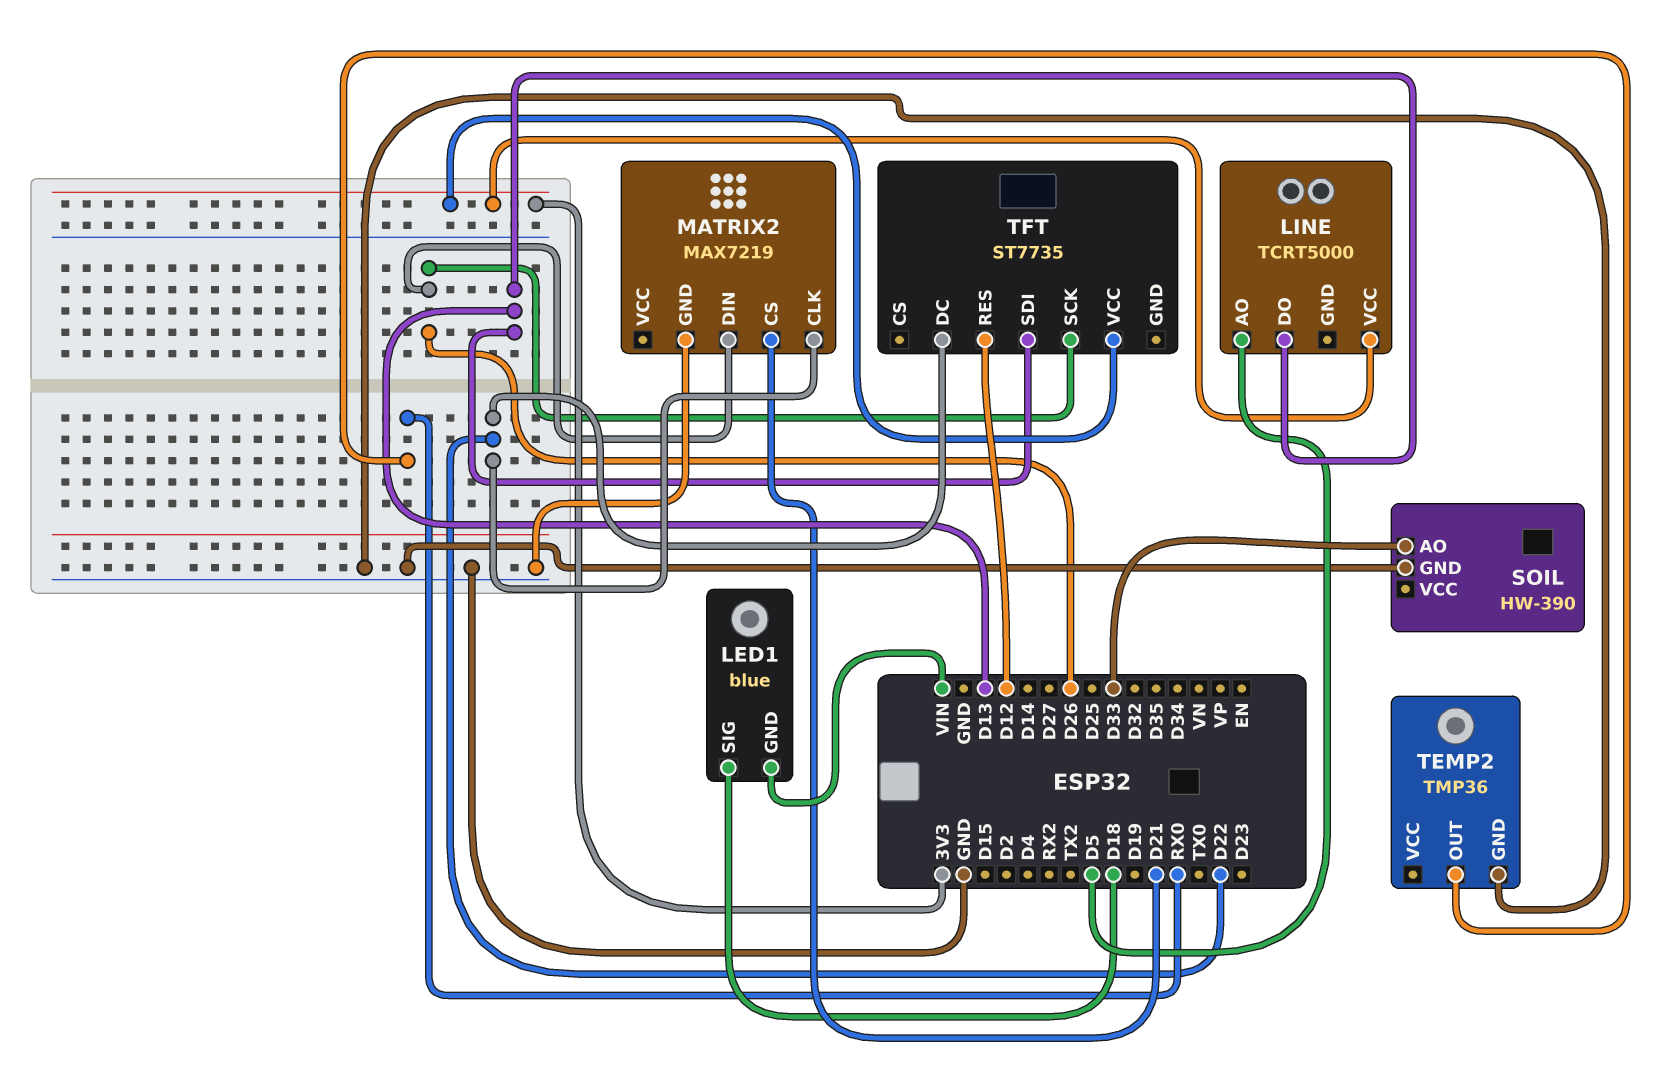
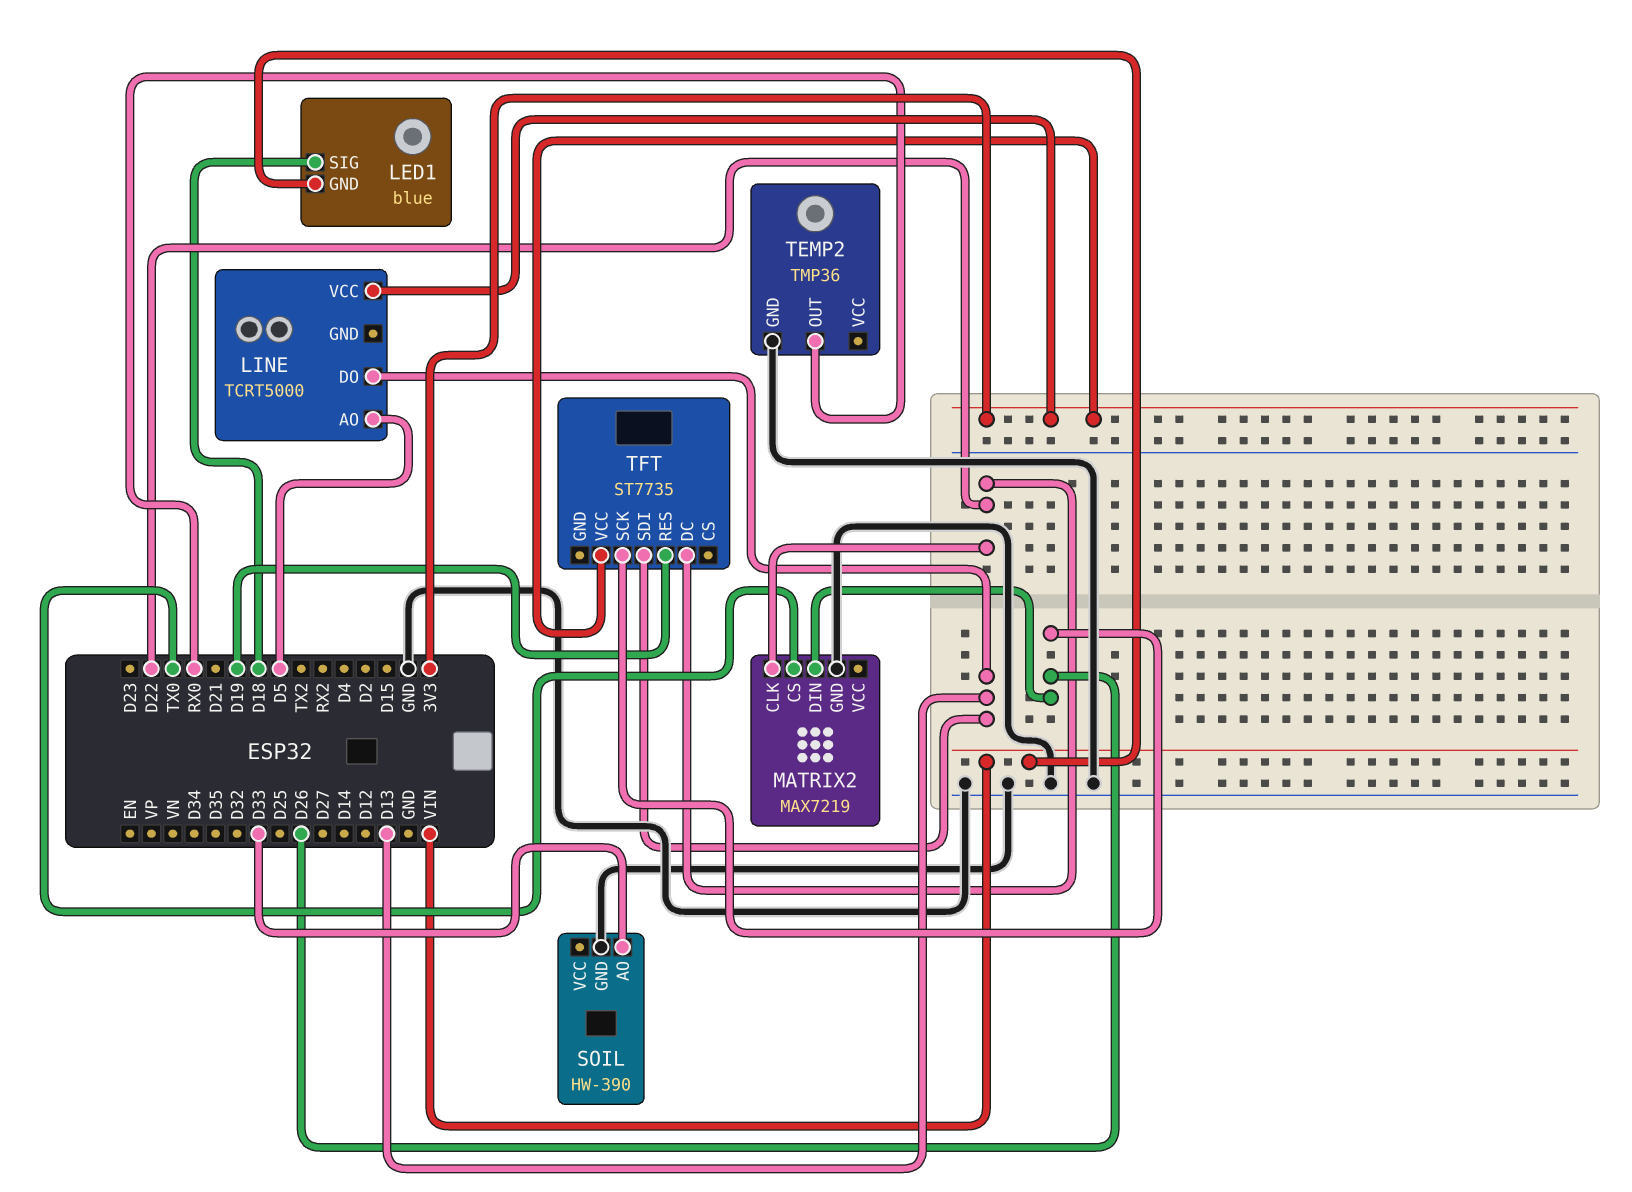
MATRIX2 pin CS: D21 -> TX0
TFT pin RES: D12 -> D19

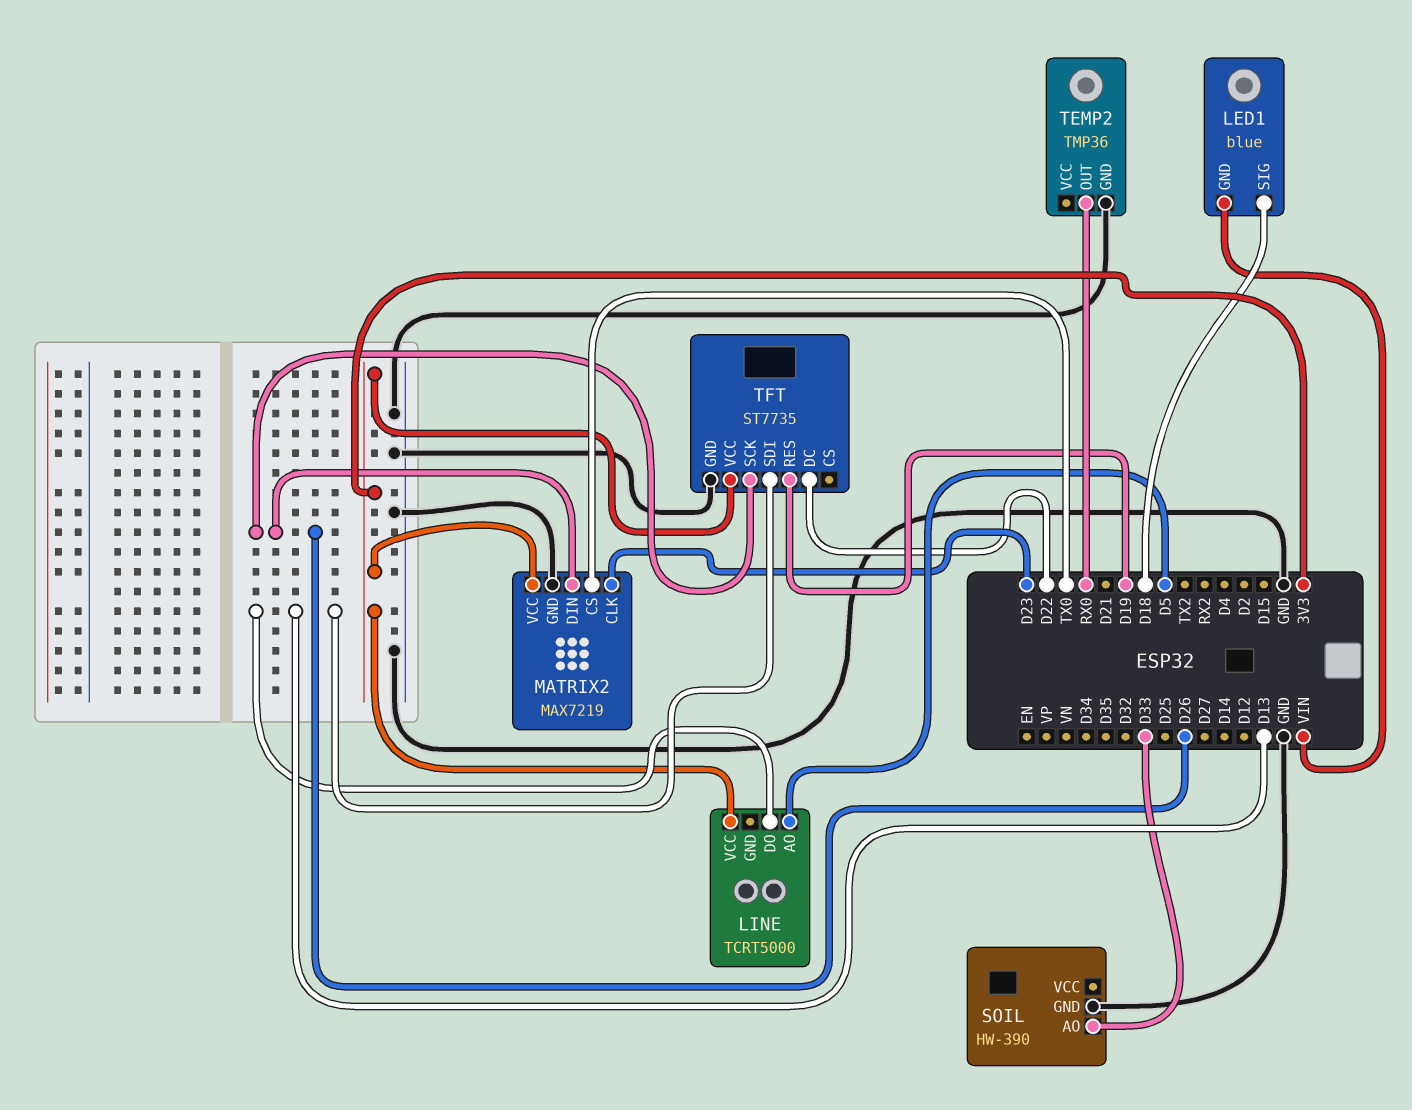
MATRIX2 pin CLK: D22 -> D23
MATRIX2 pin VCC: none -> 3V3
TFT pin GND: none -> GND

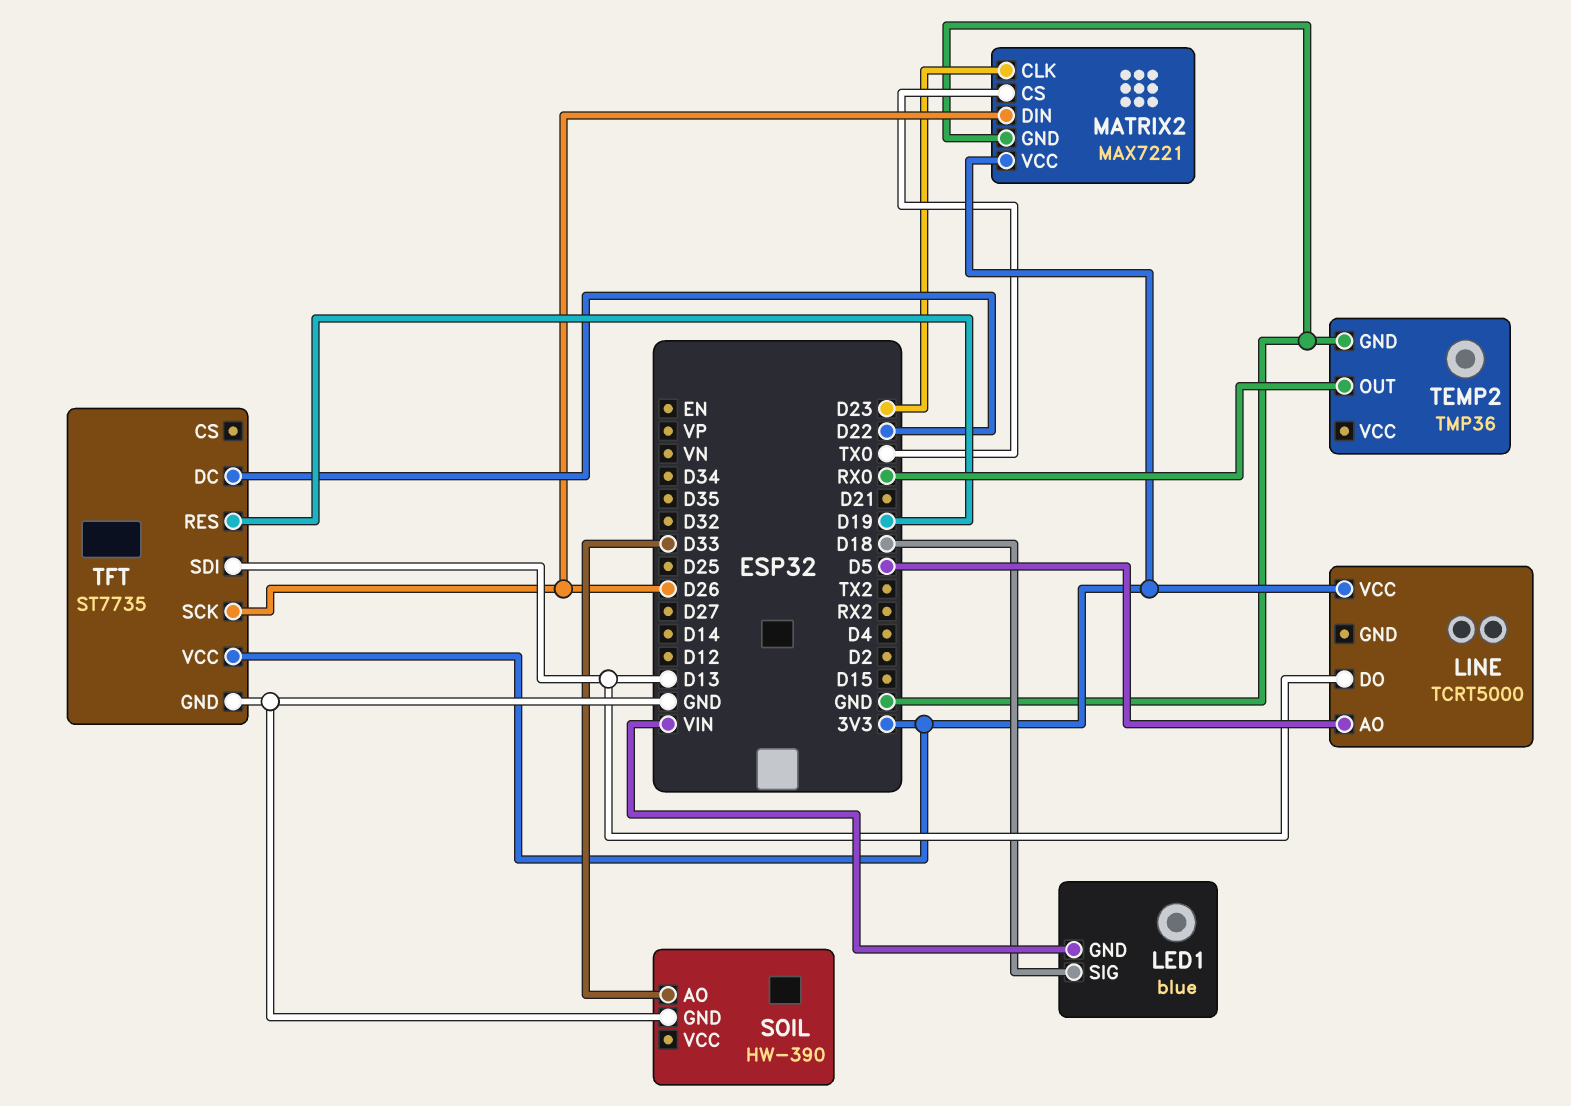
MATRIX2: MAX7219 -> MAX7221

